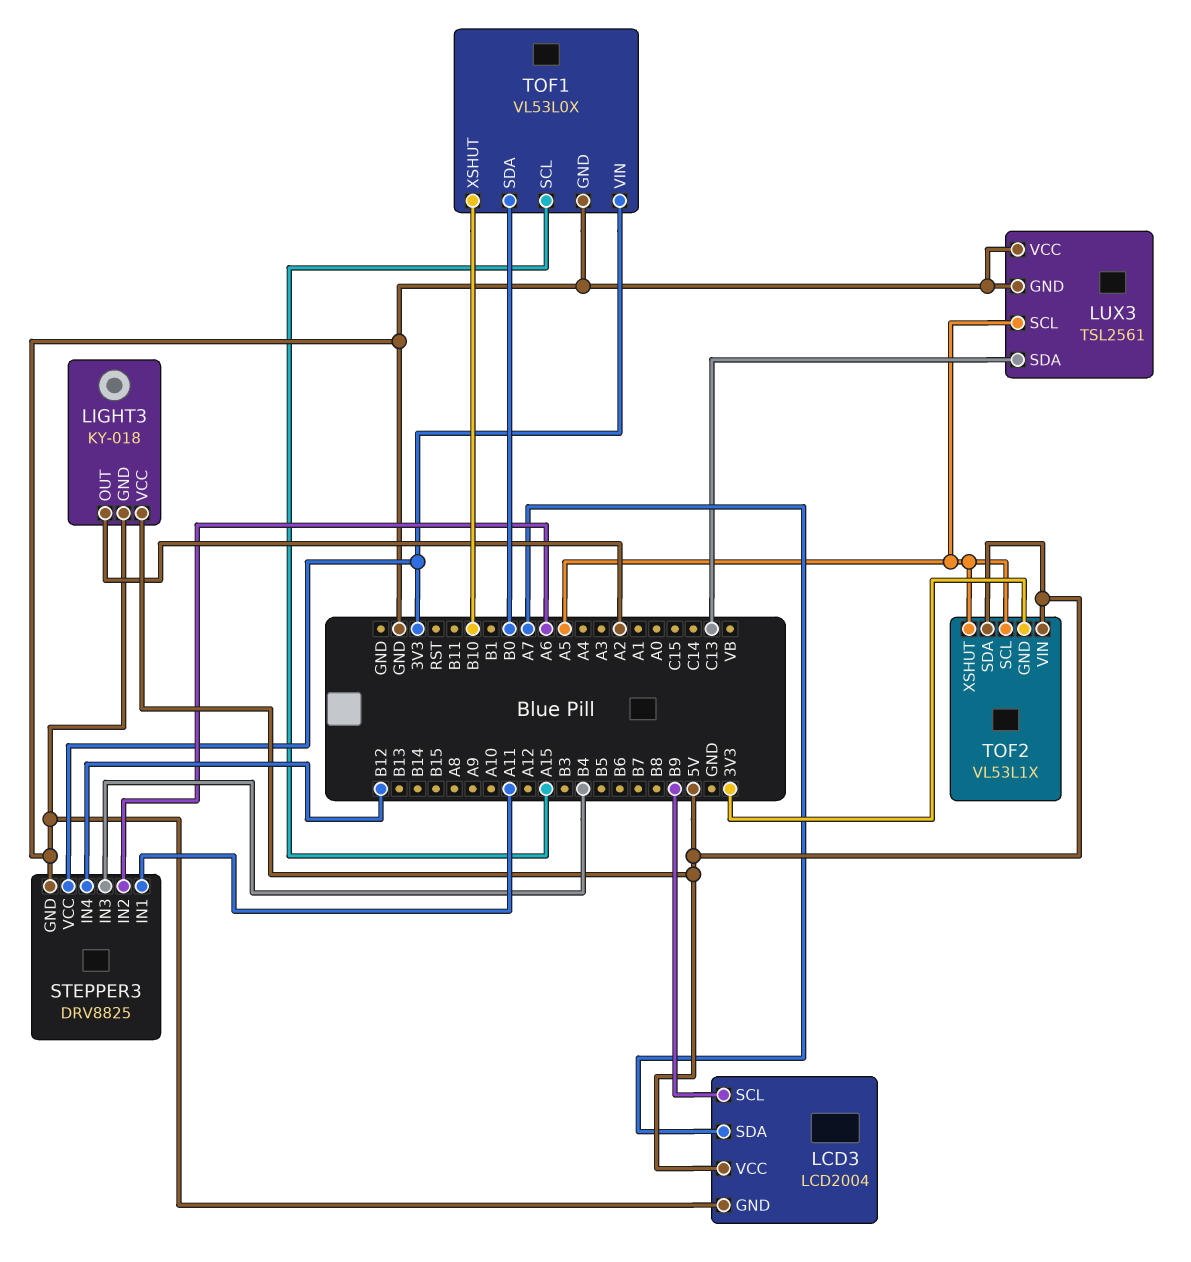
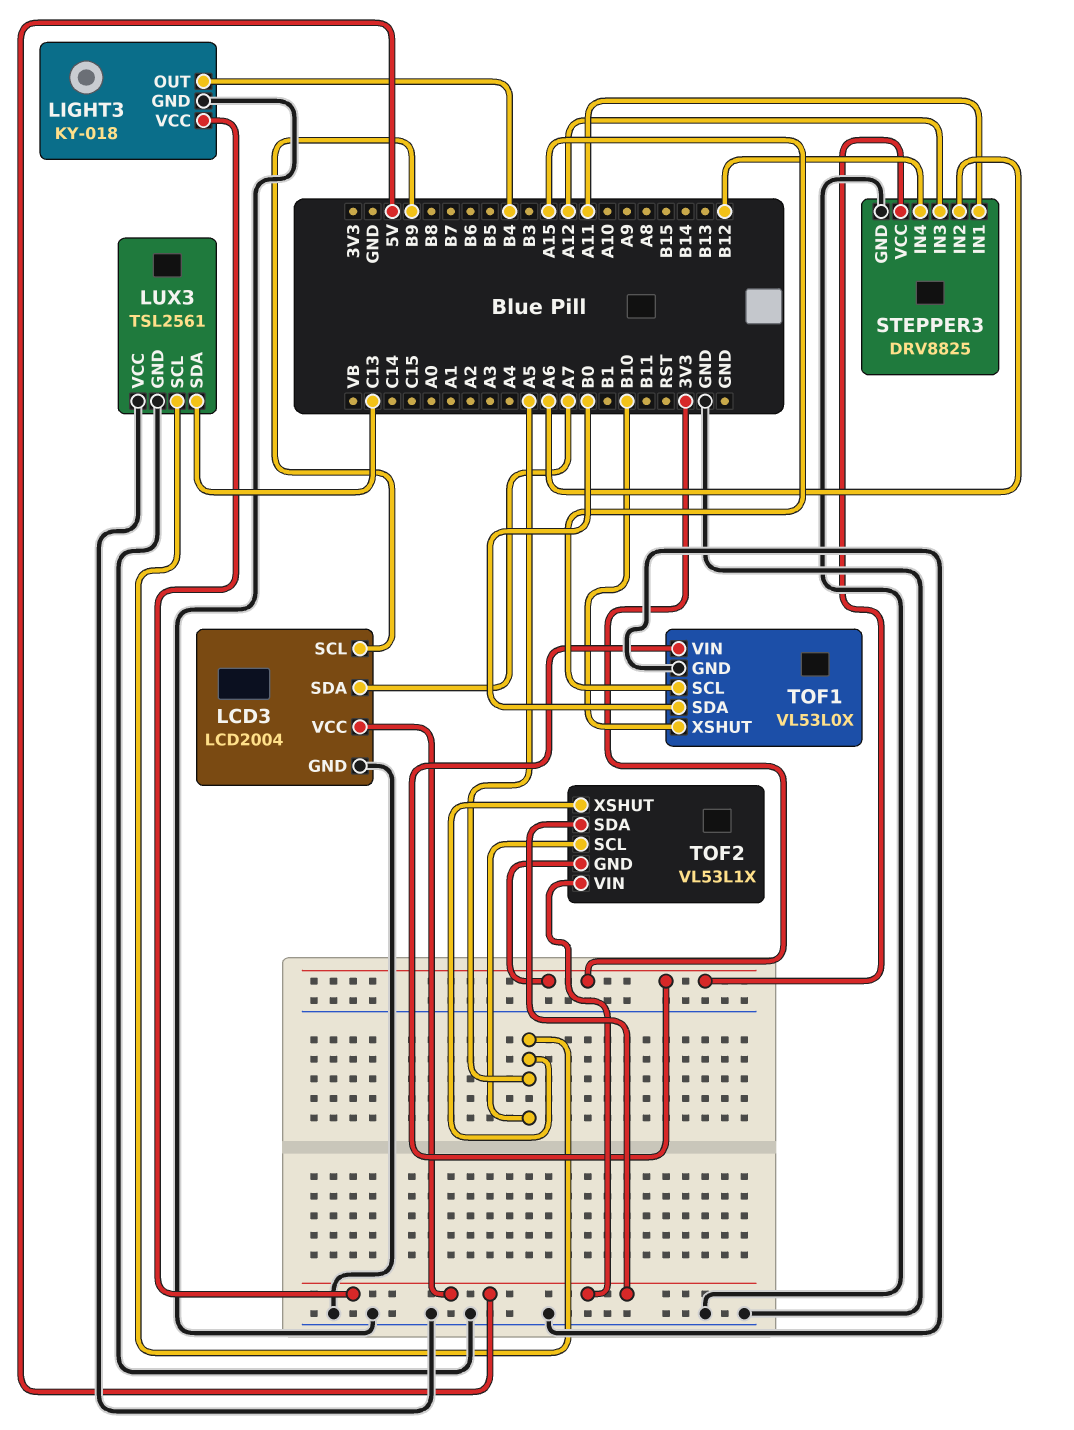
LIGHT3 pin OUT: A2 -> B4
STEPPER3 pin IN3: B4 -> A12

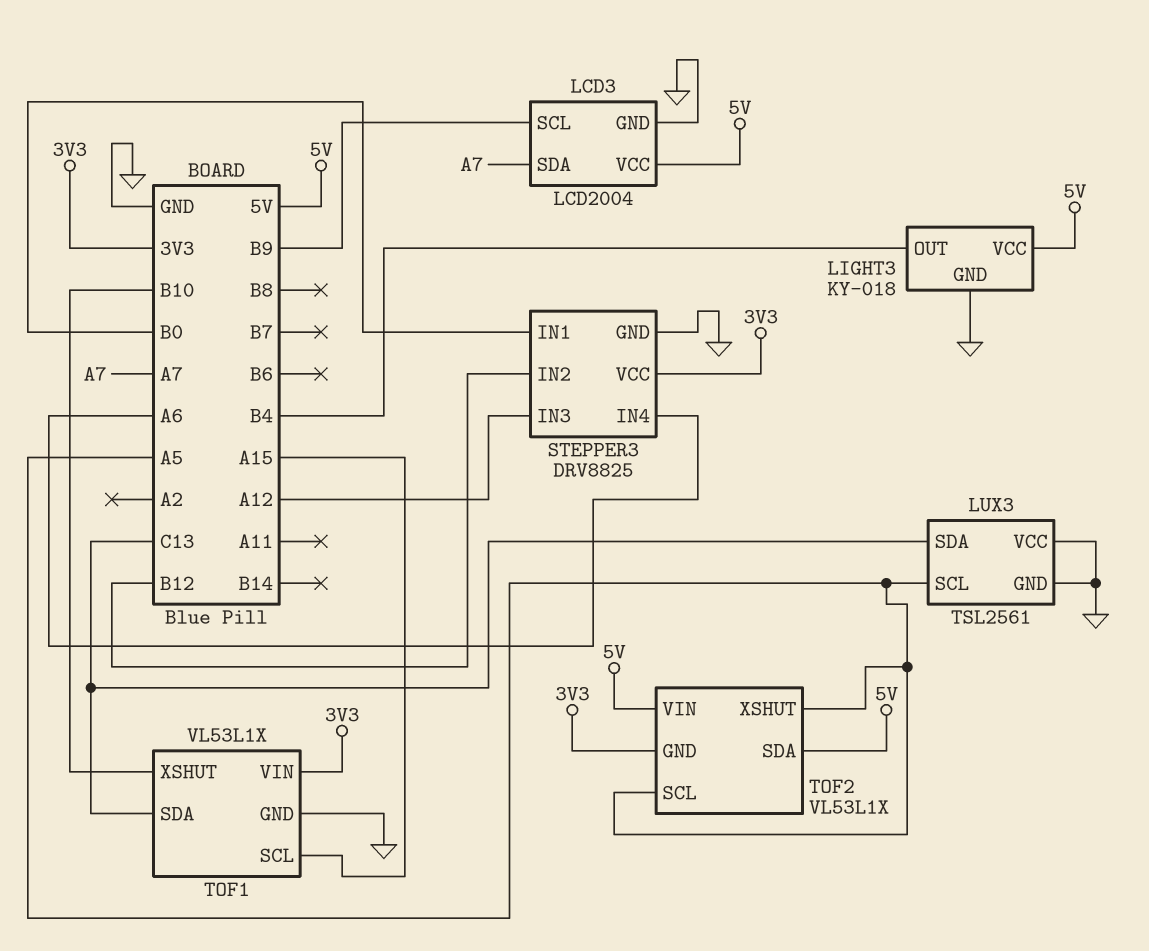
STEPPER3 pin IN1: A11 -> B0
STEPPER3 pin IN2: A6 -> B12
STEPPER3 pin IN4: B12 -> A6
TOF1: VL53L0X -> VL53L1X
TOF1 pin SDA: B0 -> C13

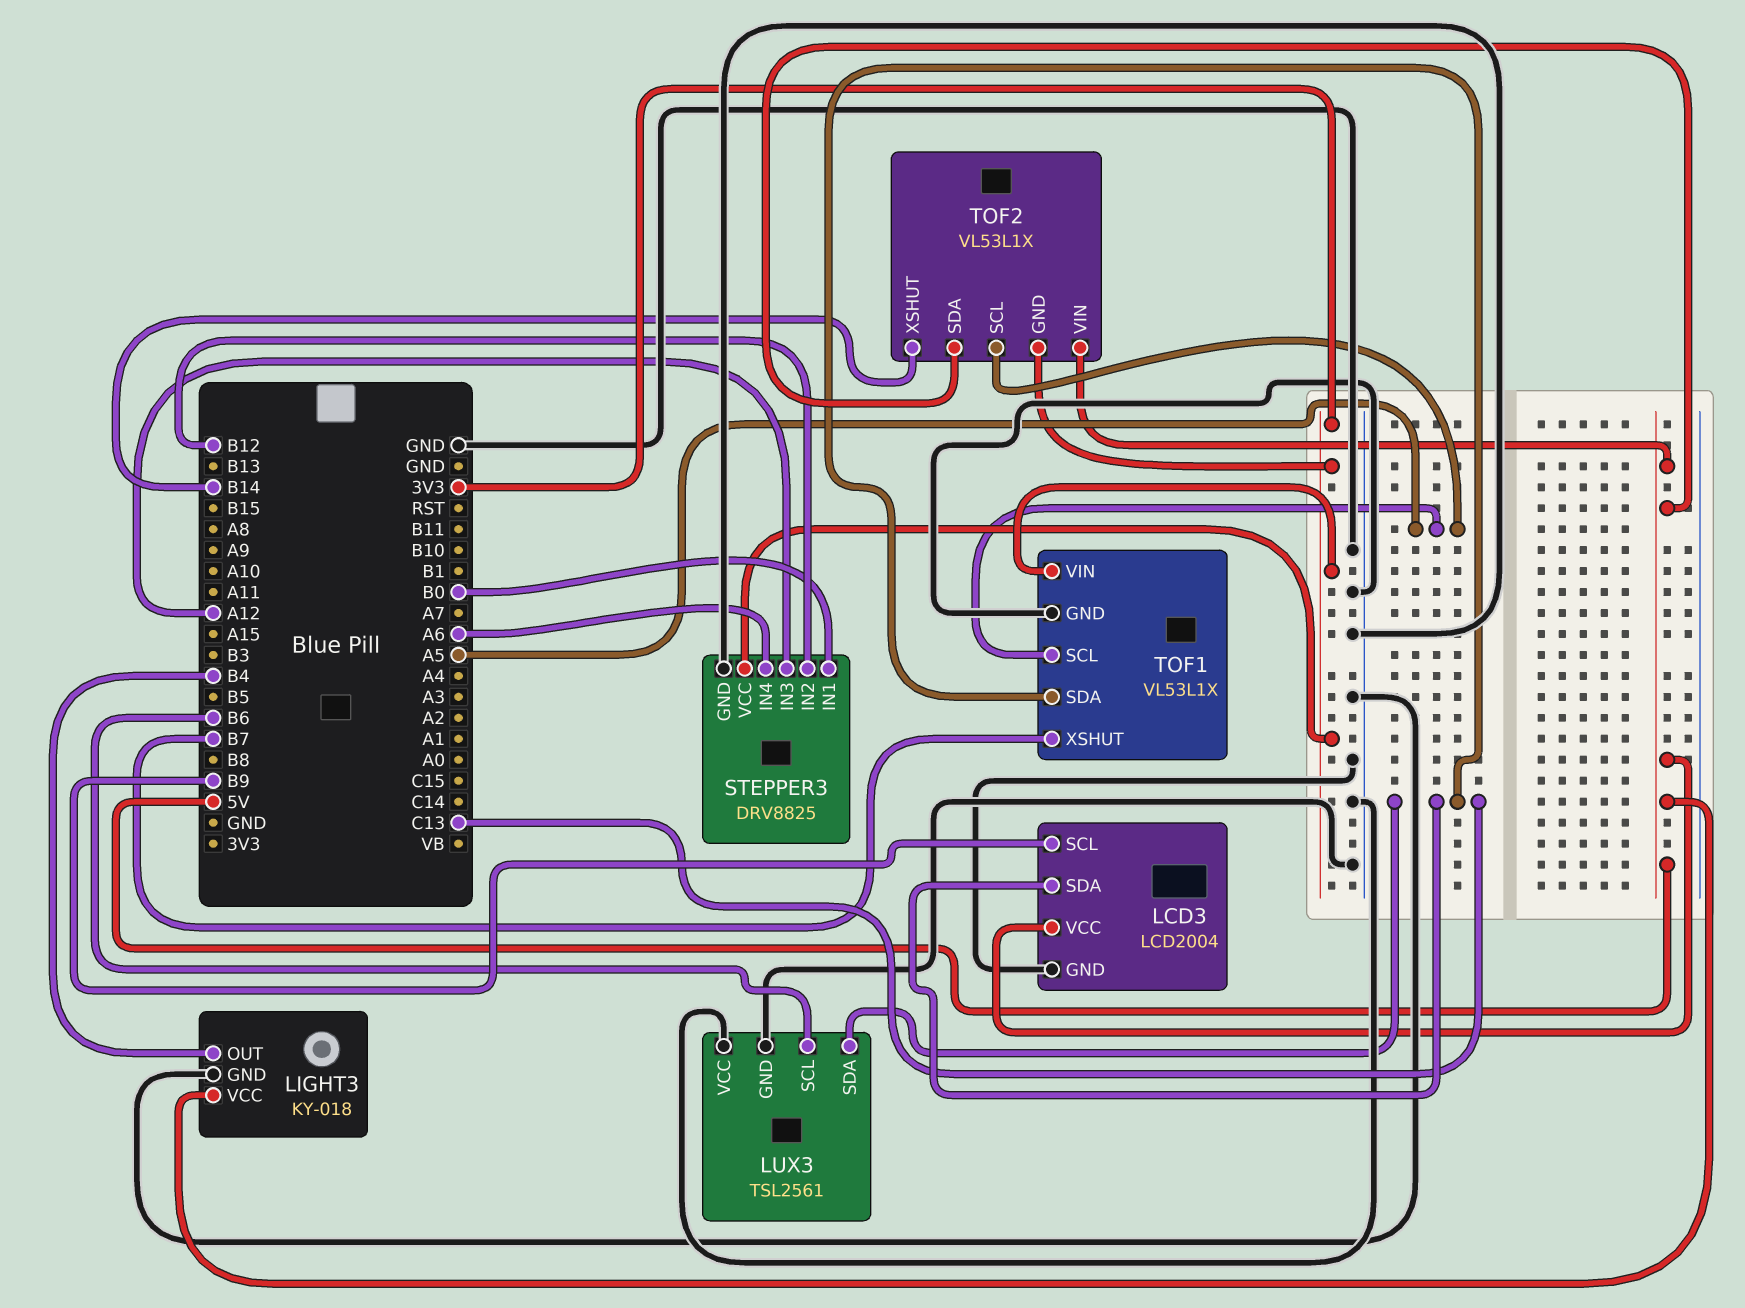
LCD3 pin SDA: A7 -> C13
LUX3 pin SCL: A5 -> B6
TOF1 pin SCL: A15 -> A5
TOF1 pin XSHUT: B10 -> B7
TOF2 pin XSHUT: A5 -> B14

